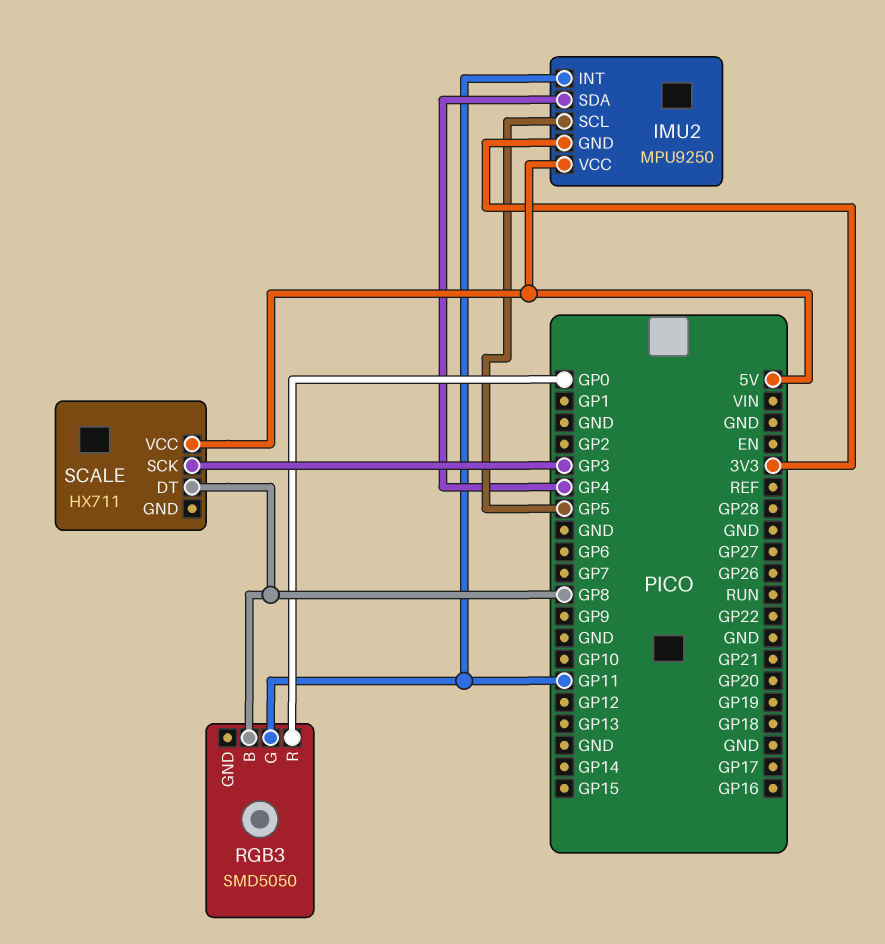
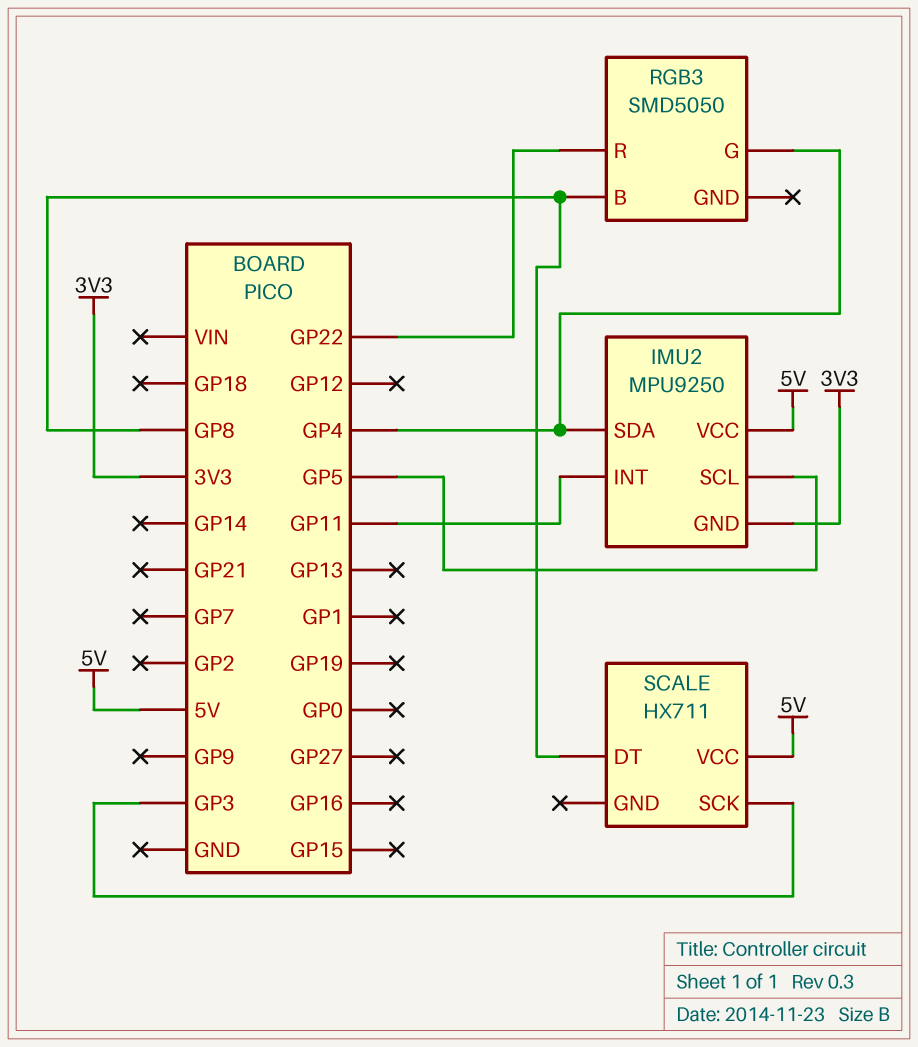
RGB3 pin G: GP11 -> GP4
RGB3 pin R: GP0 -> GP22

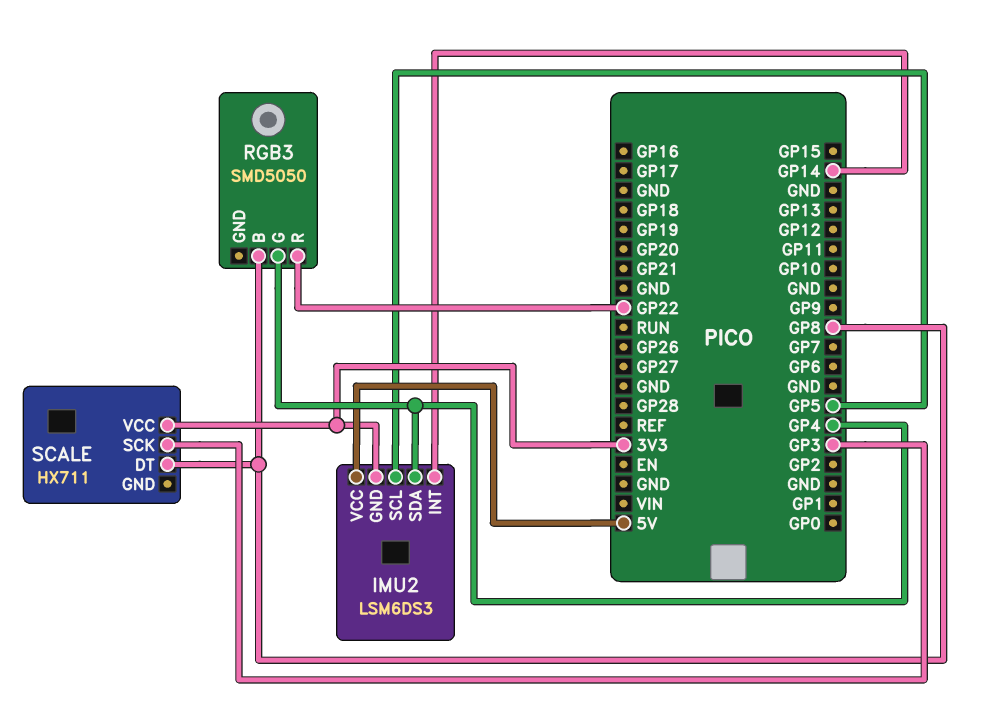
IMU2: MPU9250 -> LSM6DS3
IMU2 pin INT: GP11 -> GP14
SCALE pin VCC: 5V -> 3V3

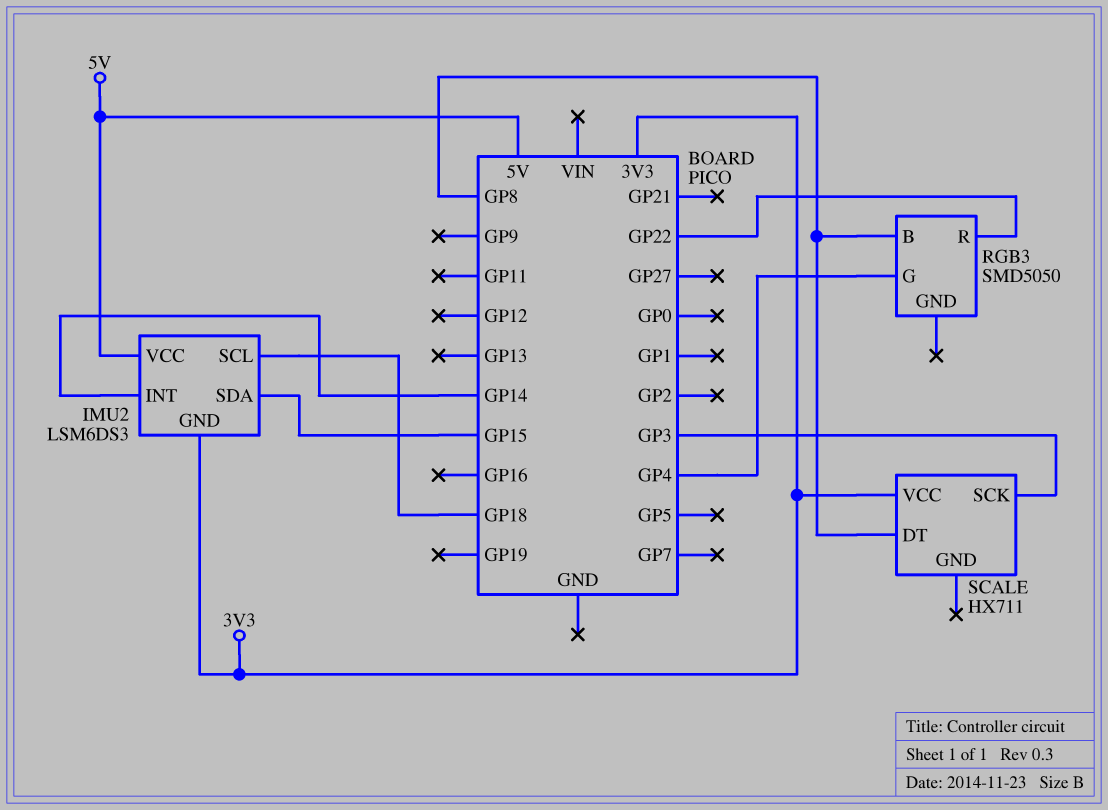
IMU2 pin SCL: GP5 -> GP18
IMU2 pin SDA: GP4 -> GP15

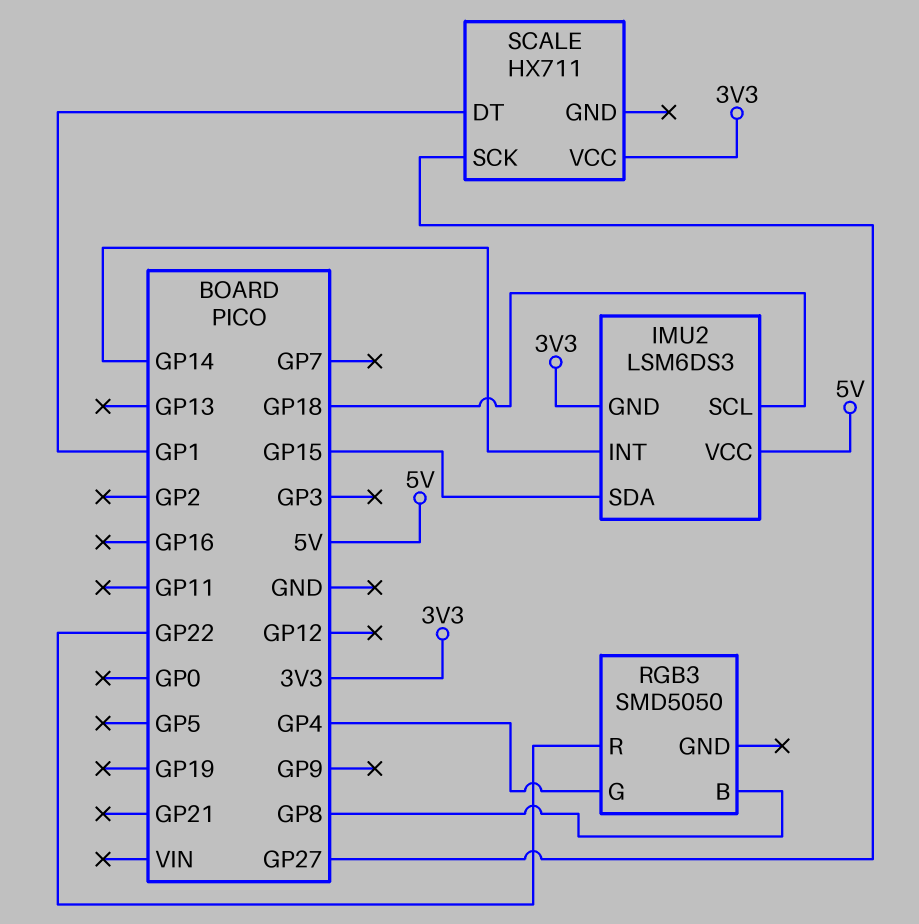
SCALE pin DT: GP8 -> GP1
SCALE pin SCK: GP3 -> GP27

